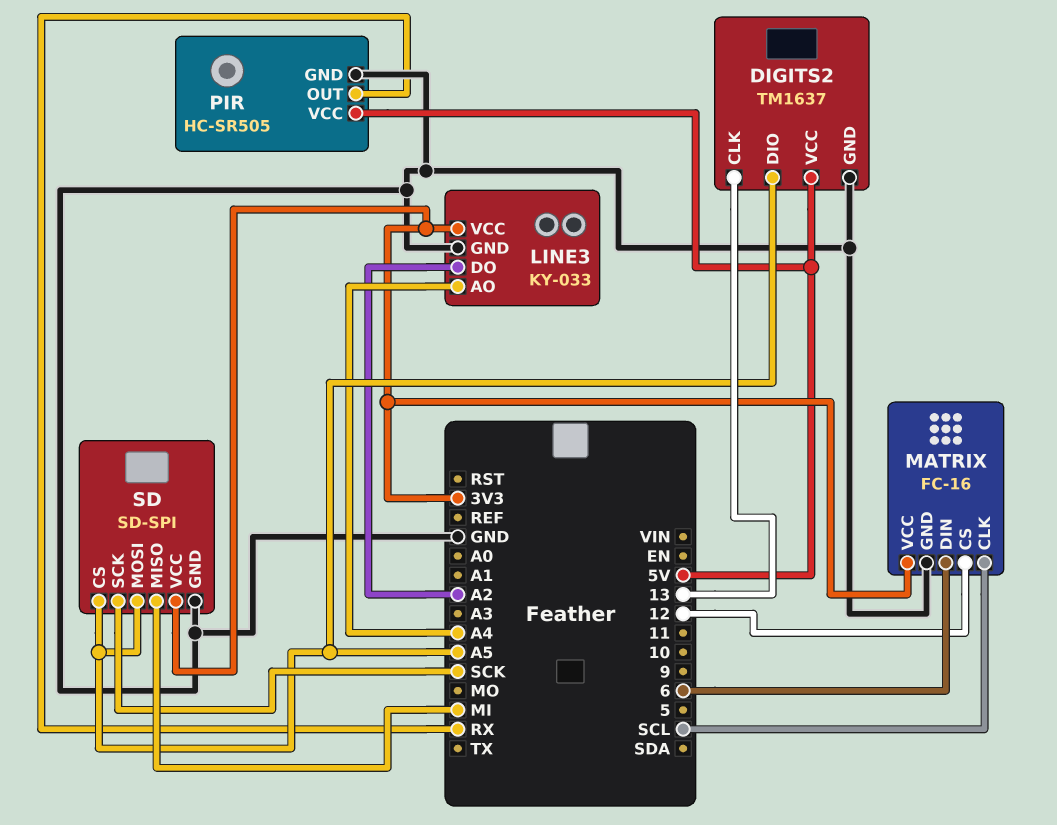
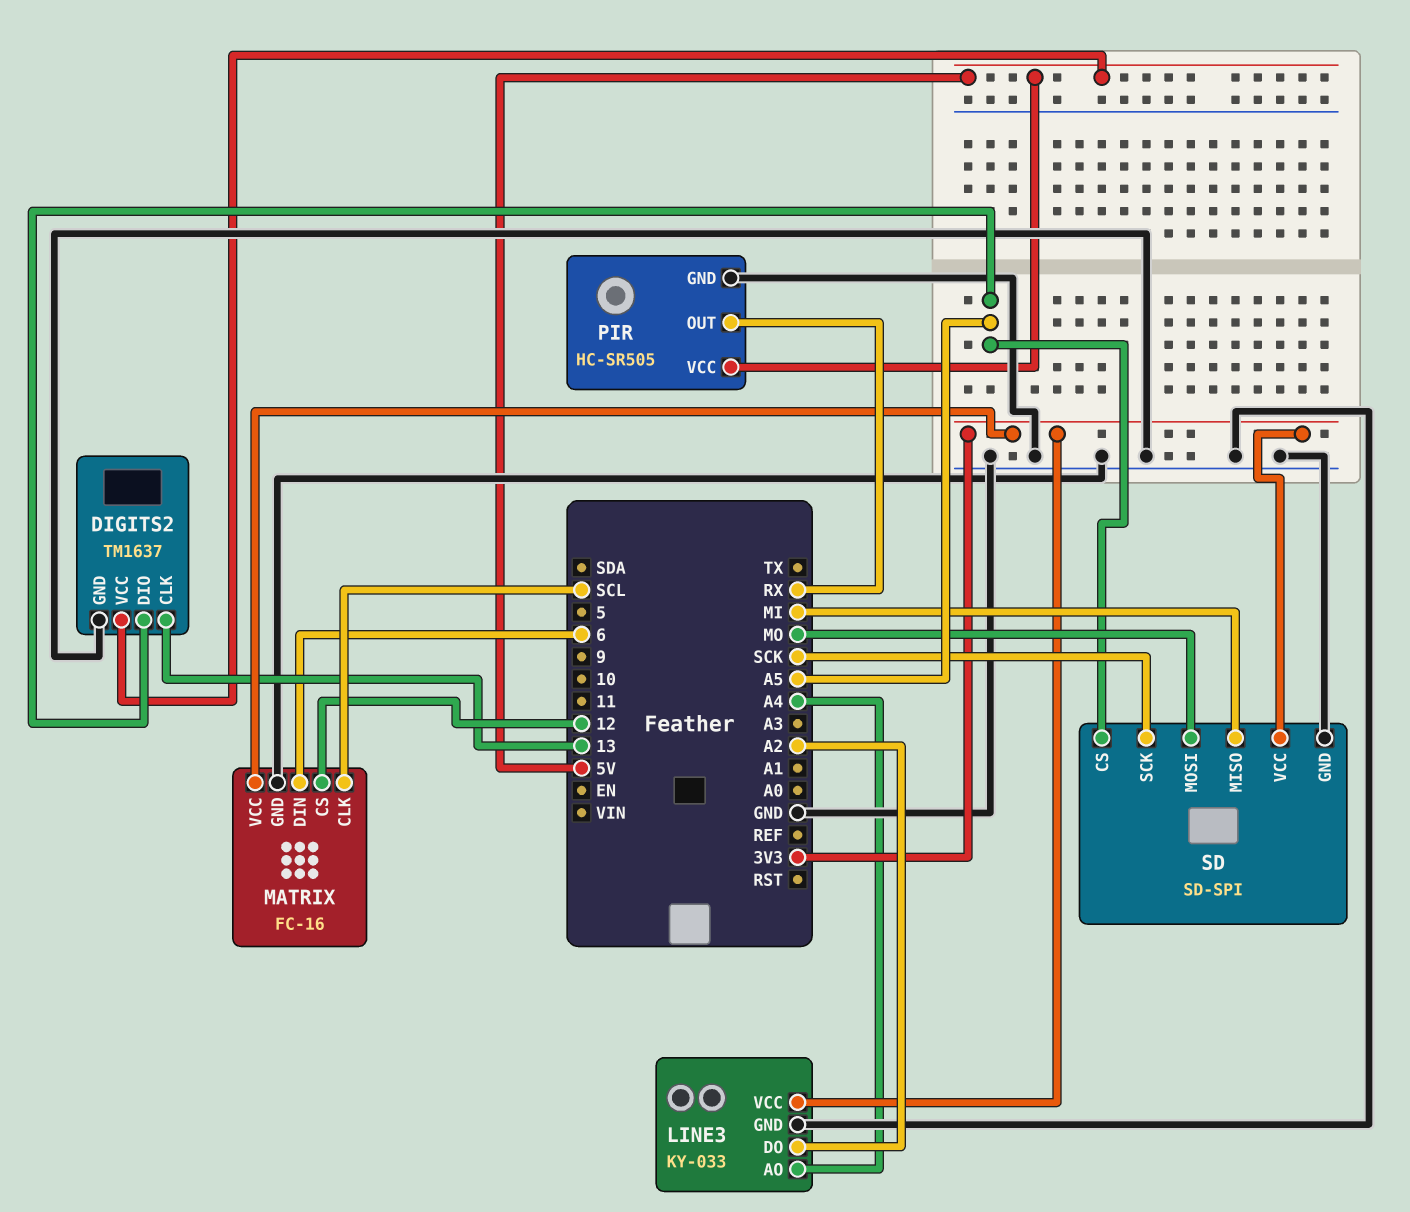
SD pin MOSI: A5 -> MO

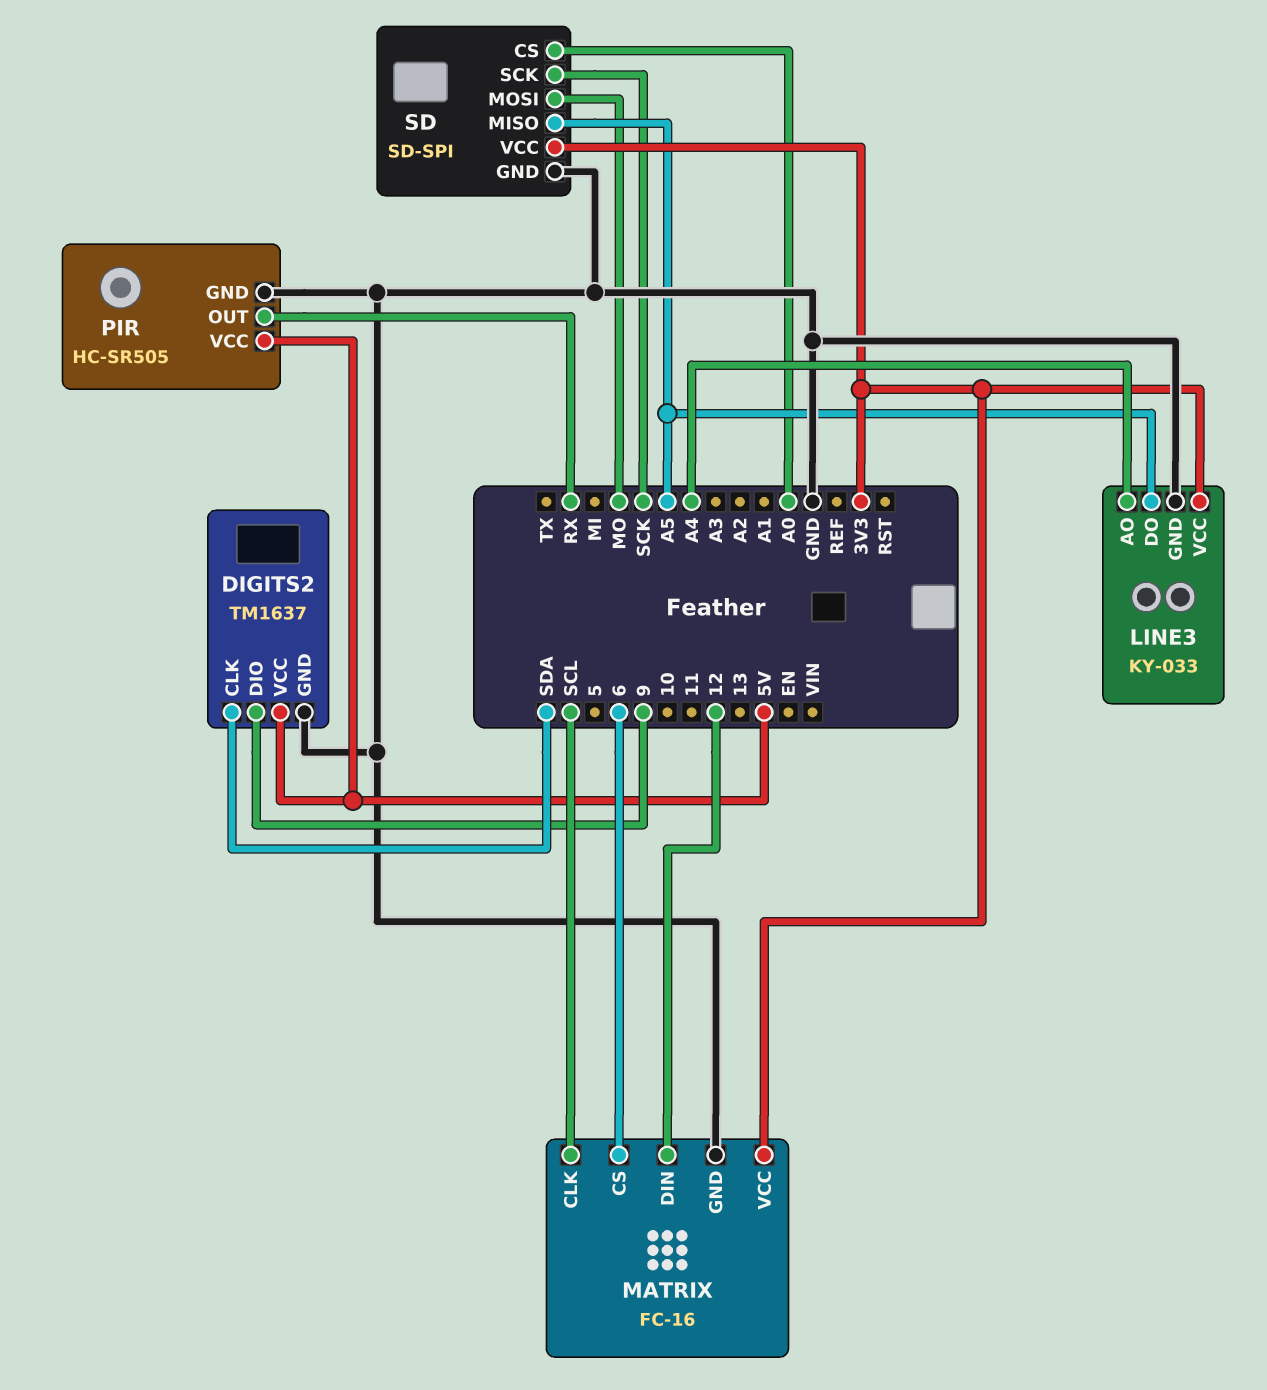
DIGITS2 pin CLK: 13 -> SDA
DIGITS2 pin DIO: A5 -> 9
LINE3 pin DO: A2 -> A5
MATRIX pin CS: 12 -> 6
MATRIX pin DIN: 6 -> 12
SD pin CS: A5 -> A0
SD pin MISO: MI -> A5

